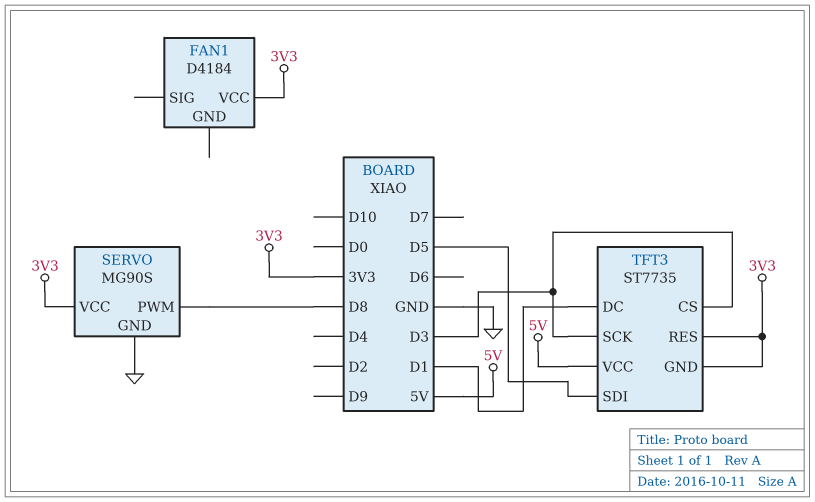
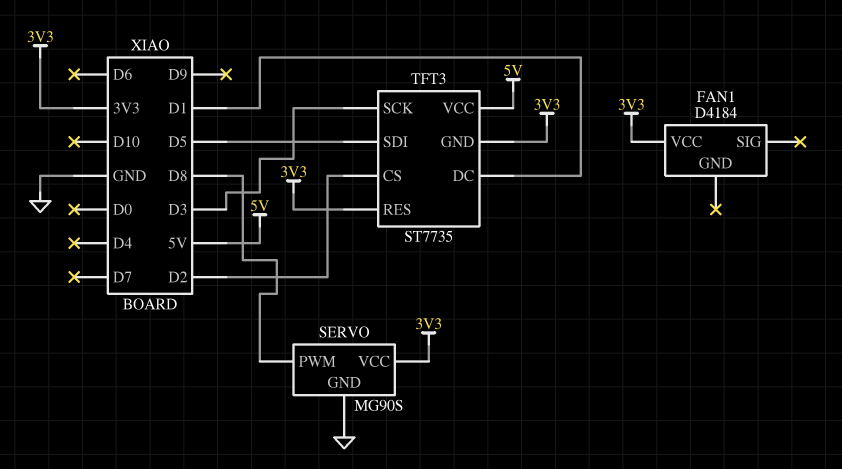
TFT3 pin CS: D3 -> D2

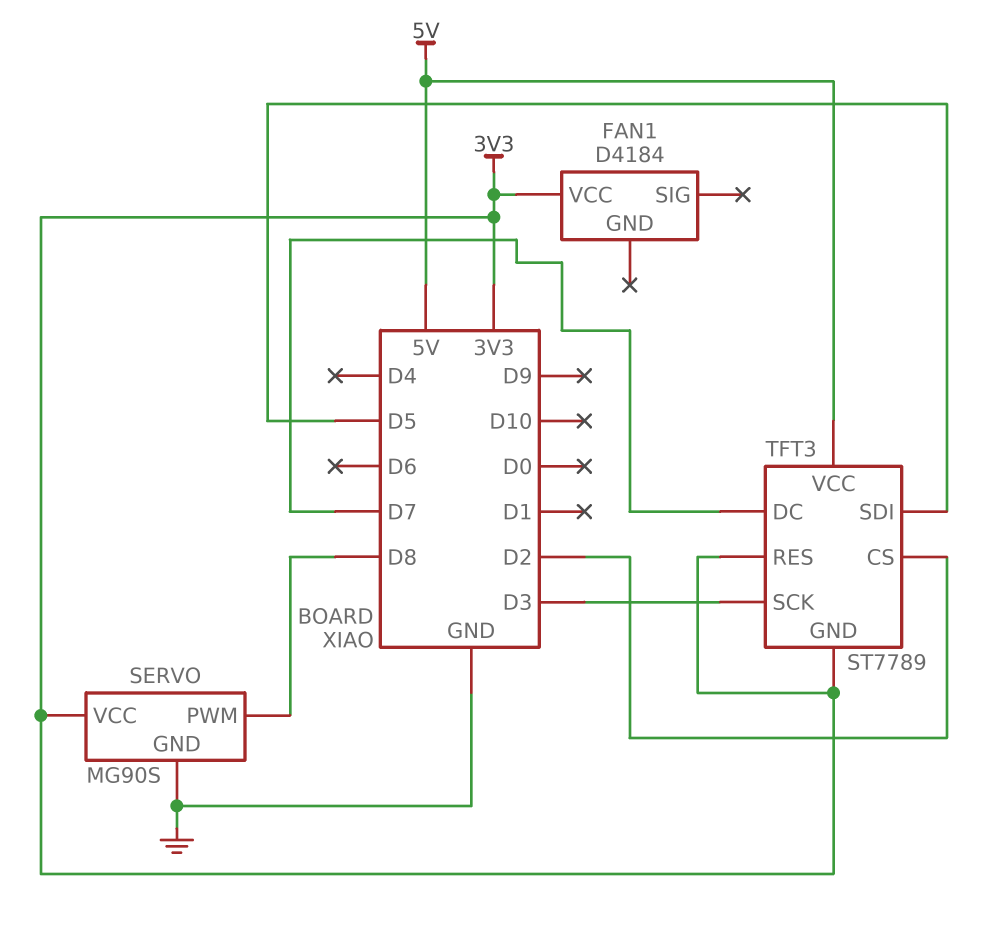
TFT3: ST7735 -> ST7789
TFT3 pin DC: D1 -> D7

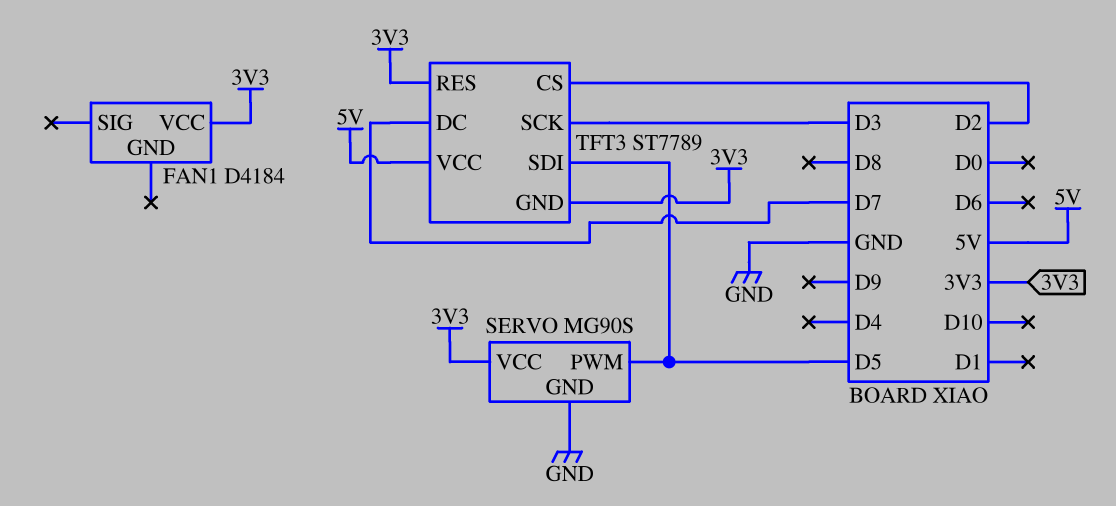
SERVO pin PWM: D8 -> D5

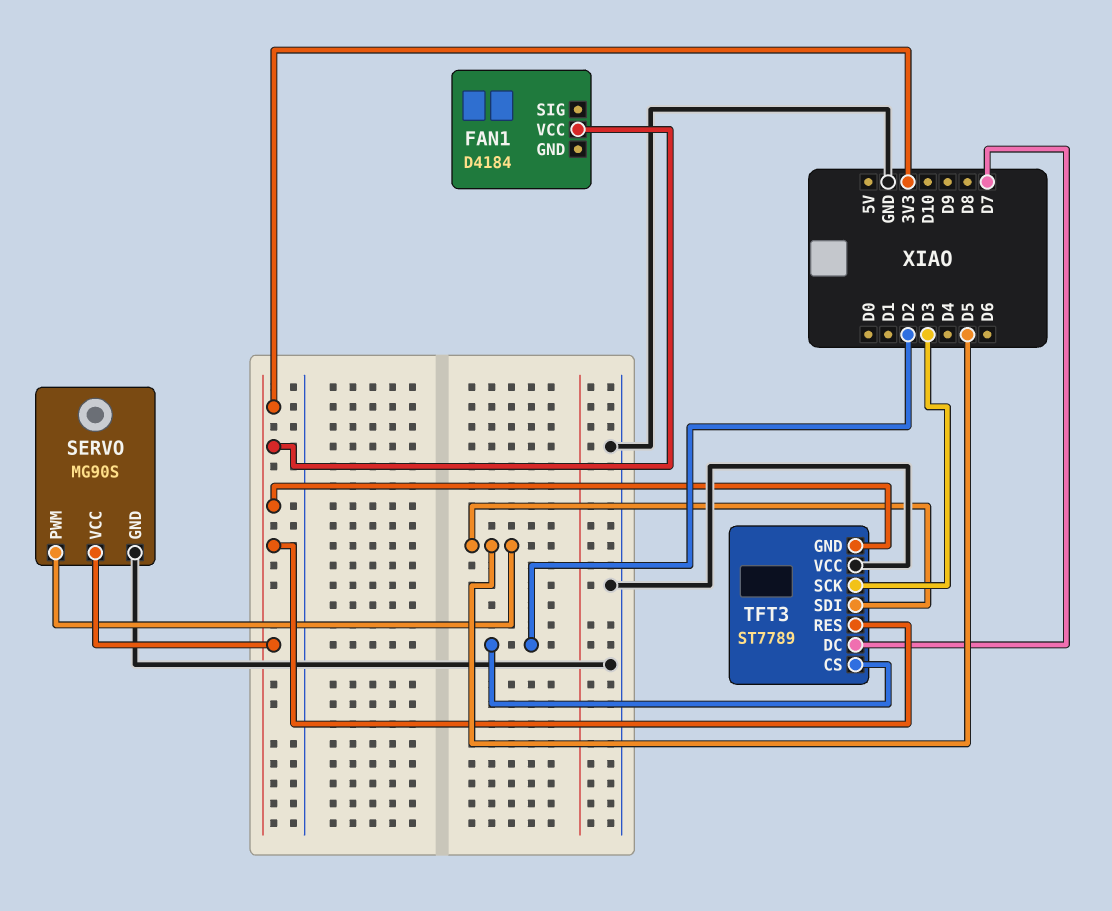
TFT3 pin VCC: 5V -> GND

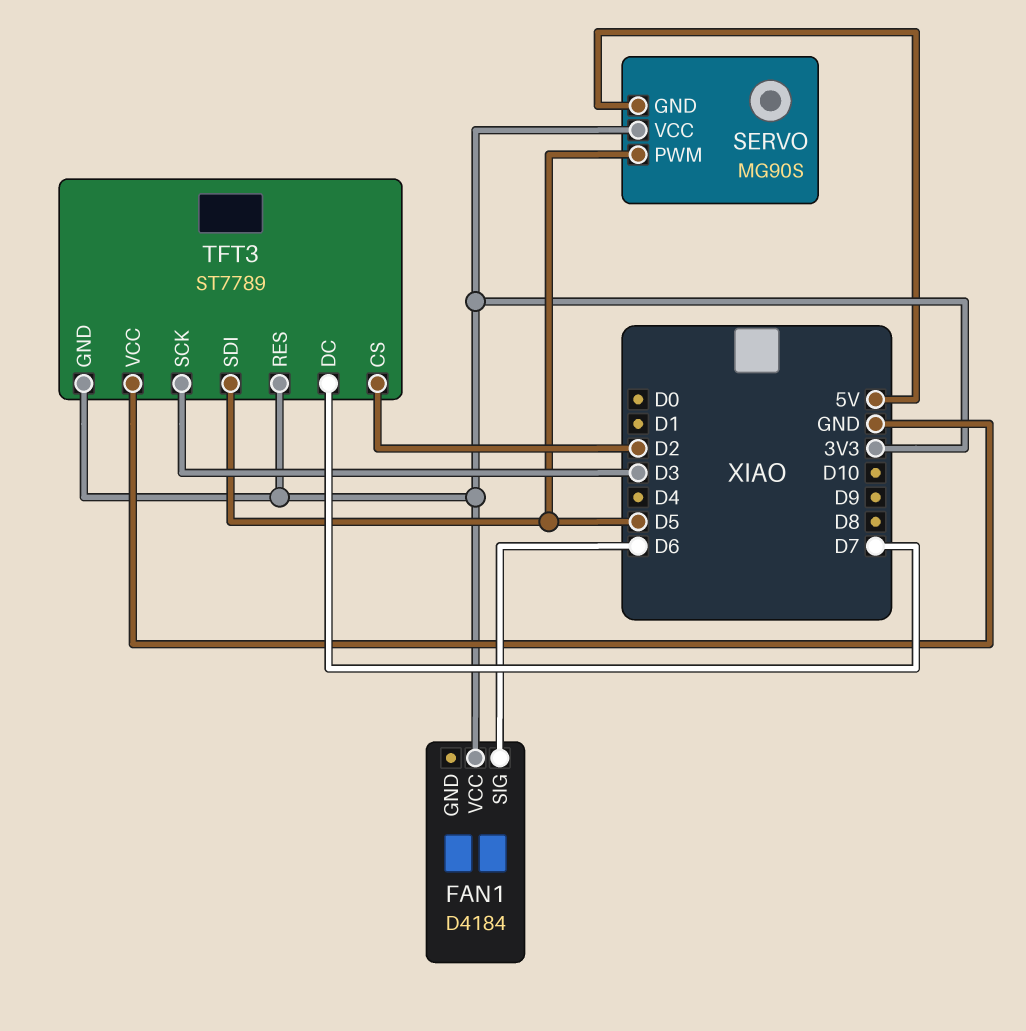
FAN1 pin SIG: none -> D6
SERVO pin GND: GND -> 5V

